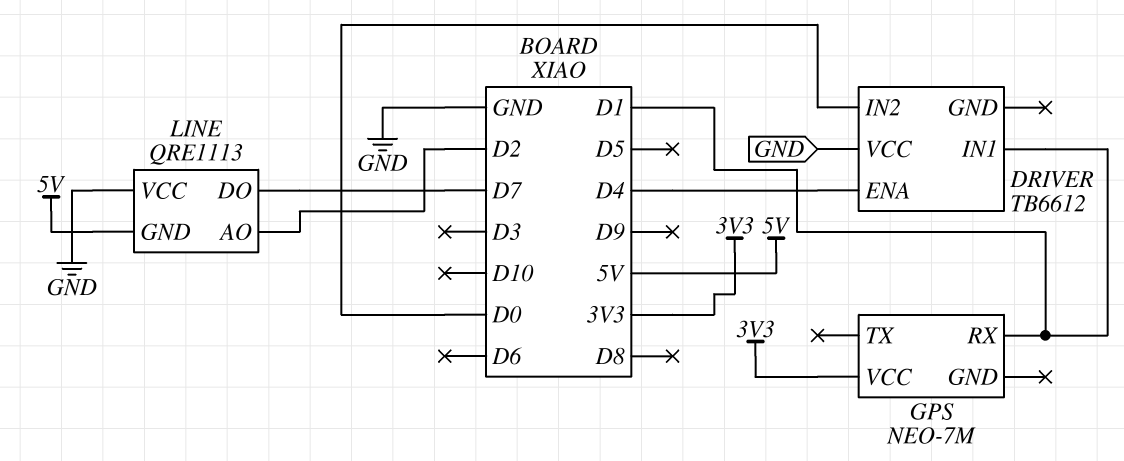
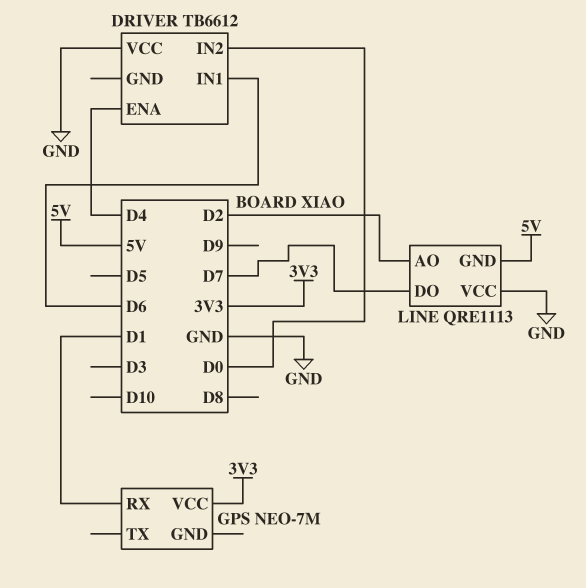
DRIVER pin IN1: D1 -> D6

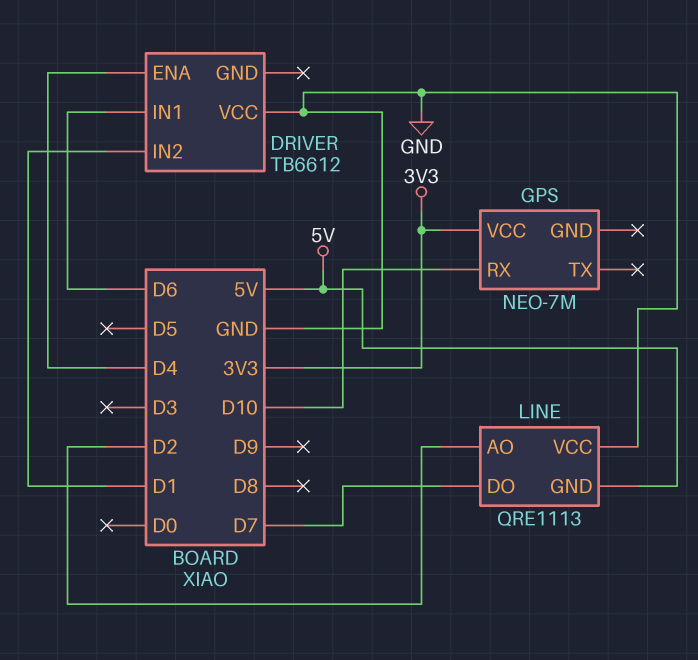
DRIVER pin IN2: D0 -> D1
GPS pin RX: D1 -> D10

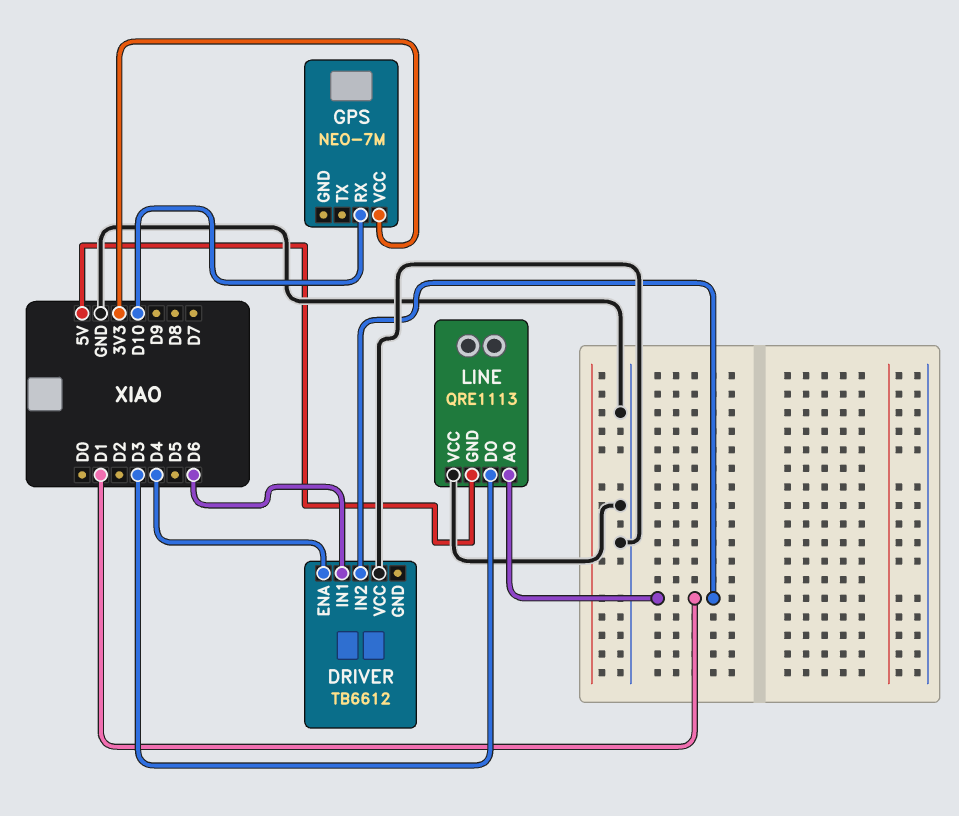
LINE pin AO: D2 -> D1
LINE pin DO: D7 -> D3

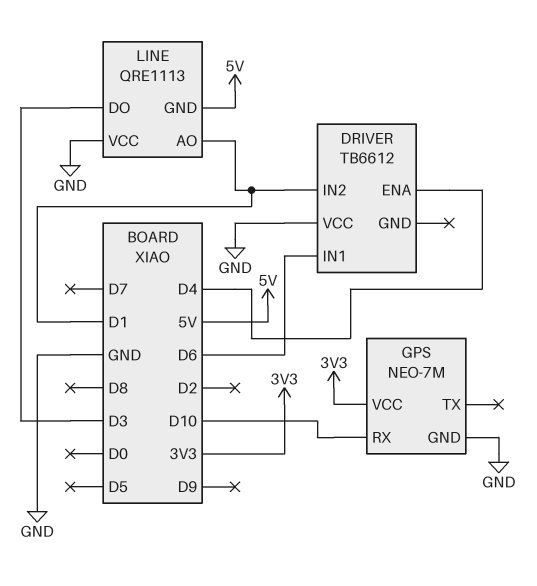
GPS pin GND: none -> GND

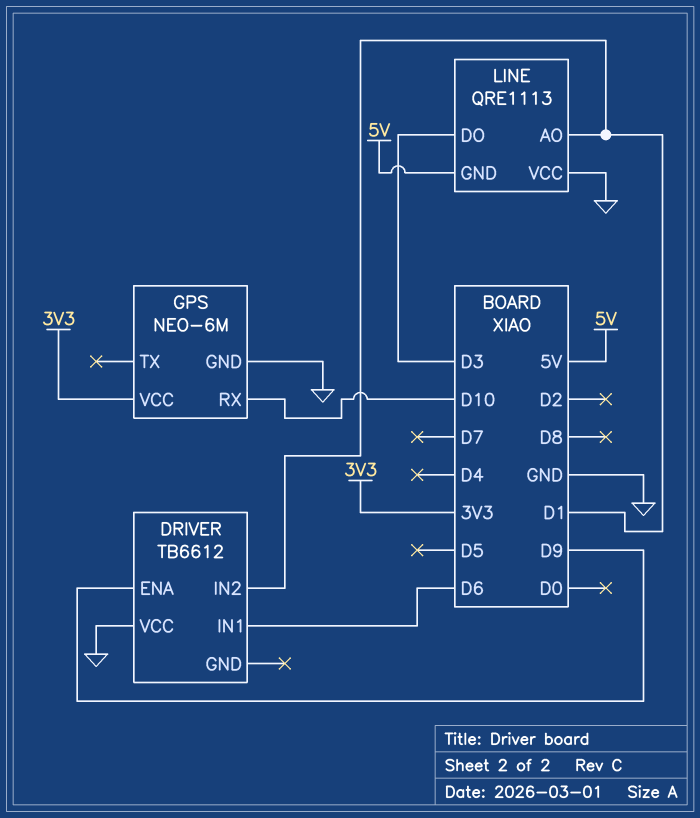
DRIVER pin ENA: D4 -> D9
GPS: NEO-7M -> NEO-6M

